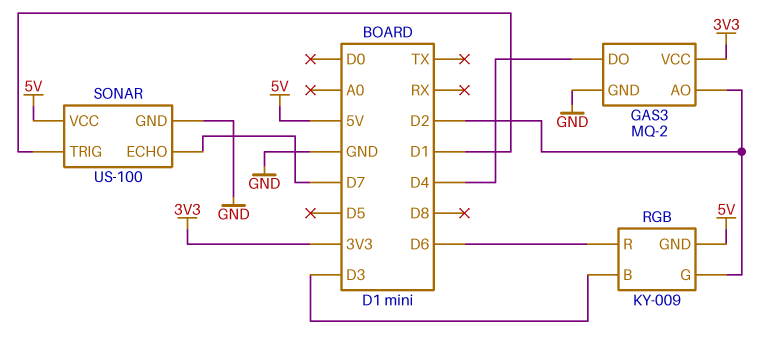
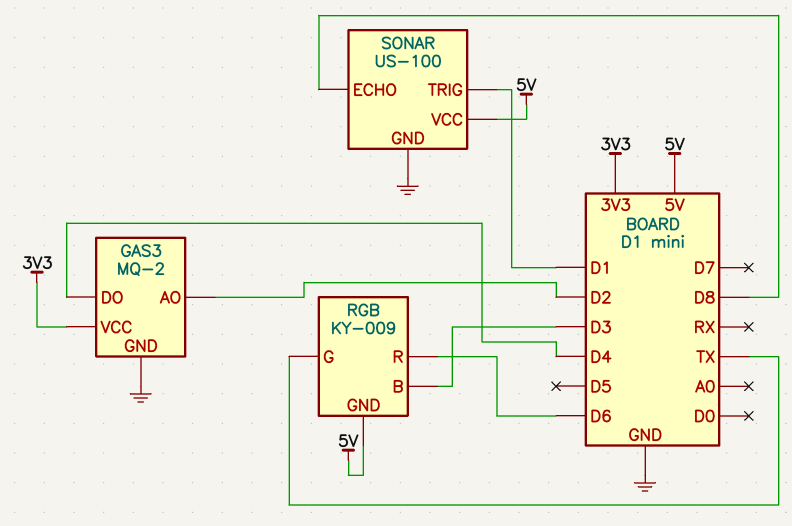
RGB pin G: D2 -> TX
SONAR pin ECHO: D7 -> D8

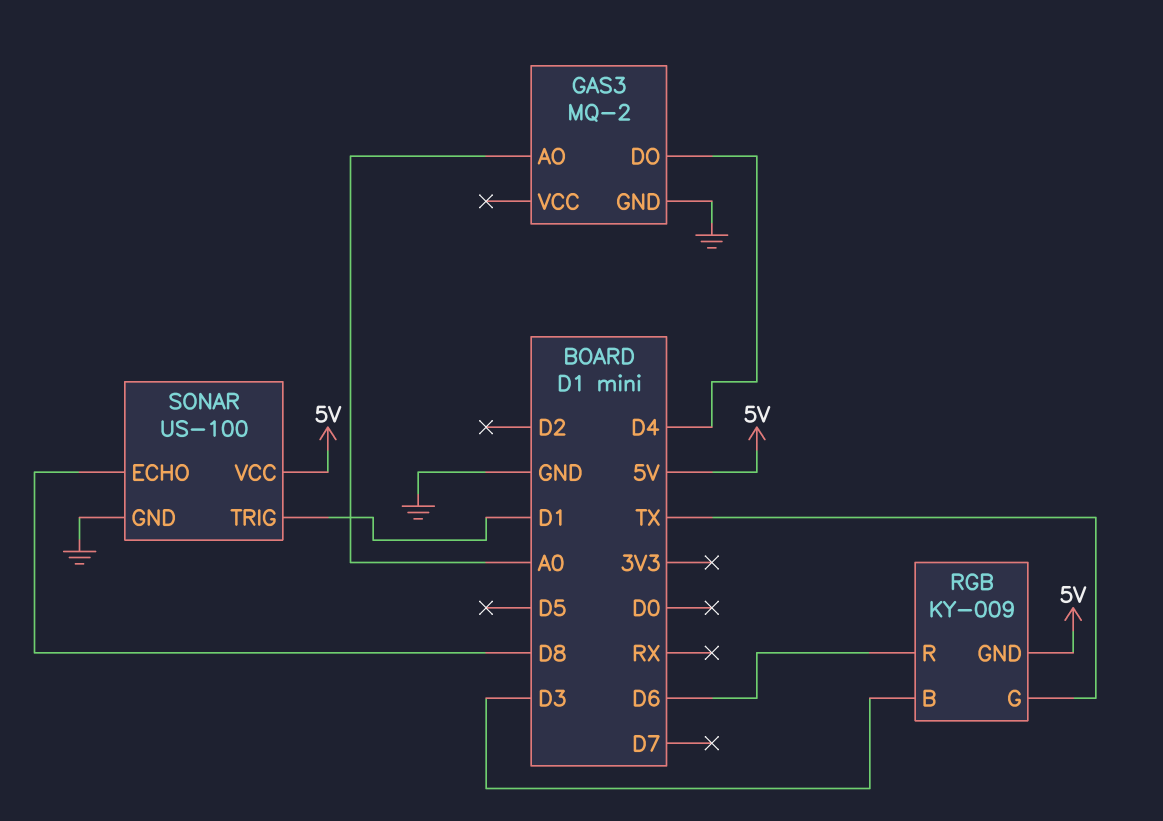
GAS3 pin AO: D2 -> A0
GAS3 pin VCC: 3V3 -> none

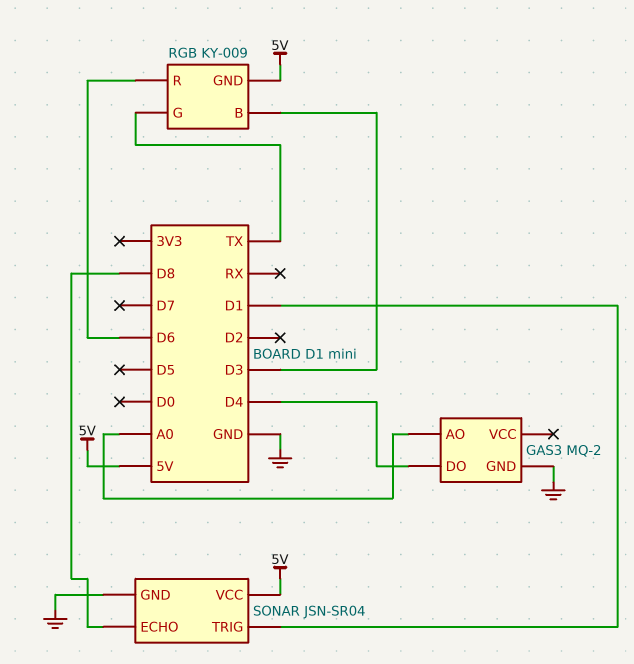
SONAR: US-100 -> JSN-SR04

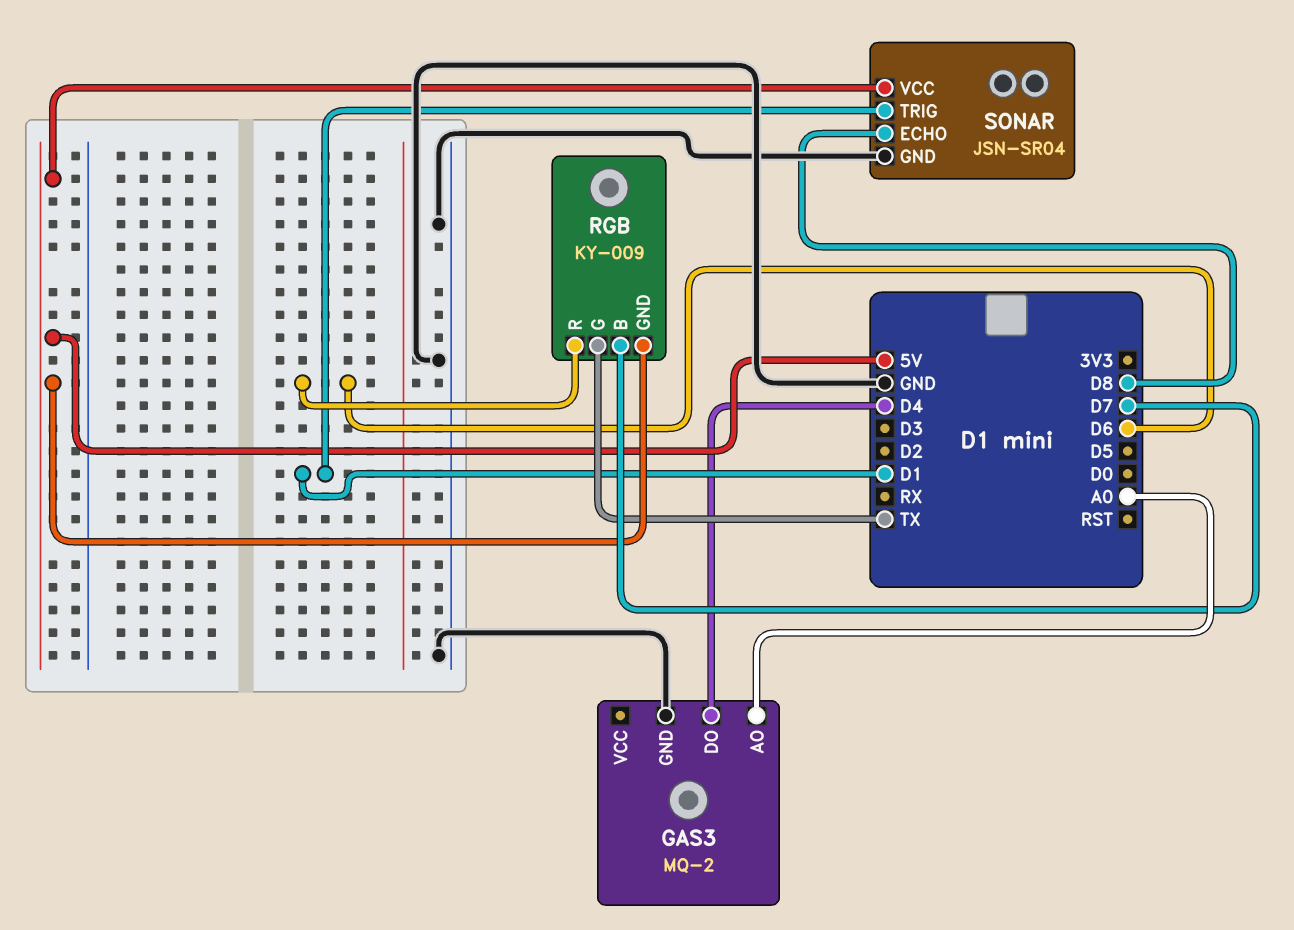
RGB pin B: D3 -> D7

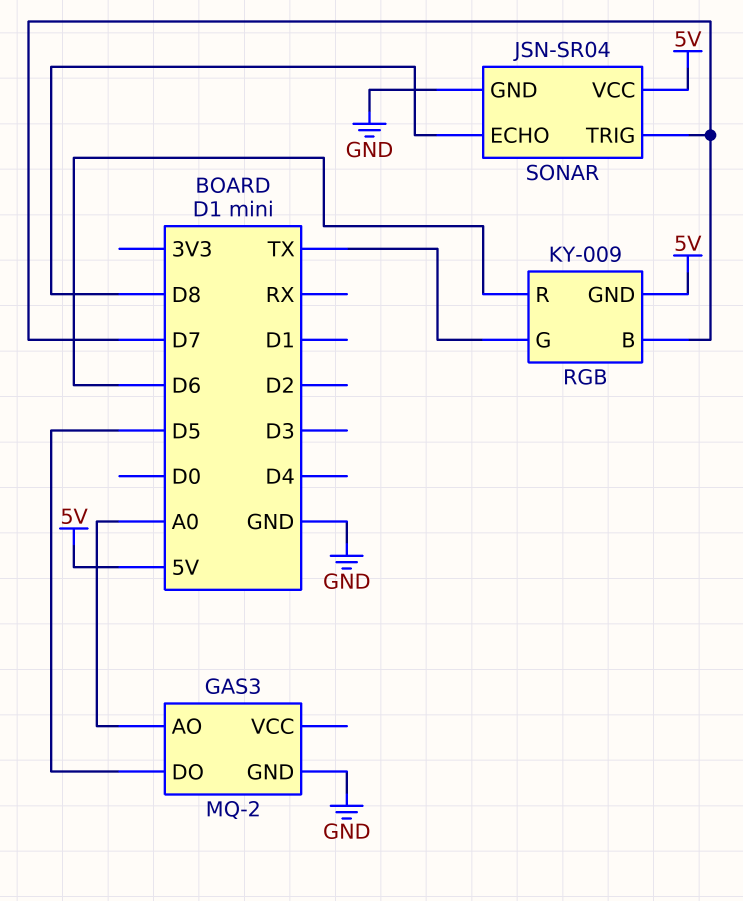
GAS3 pin DO: D4 -> D5
SONAR pin TRIG: D1 -> D7

